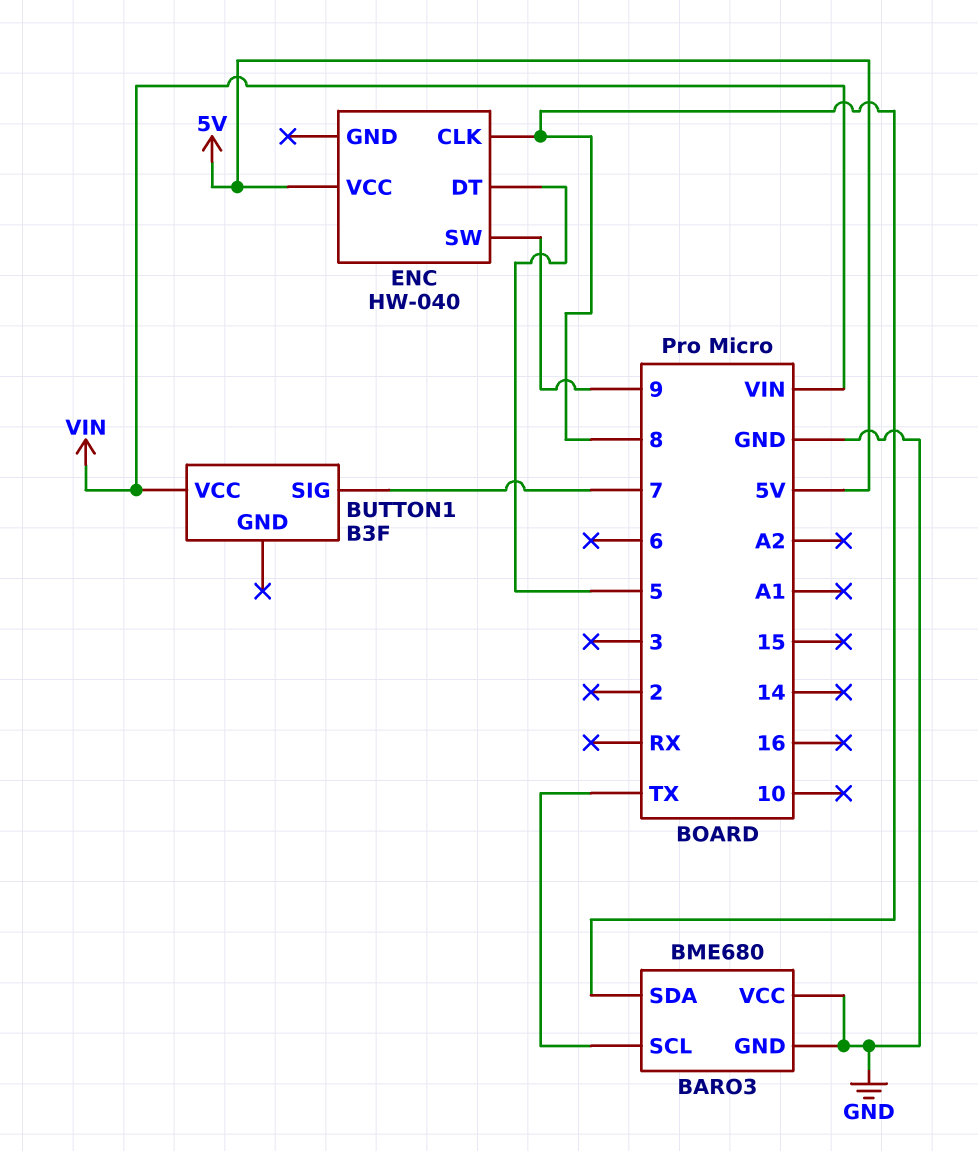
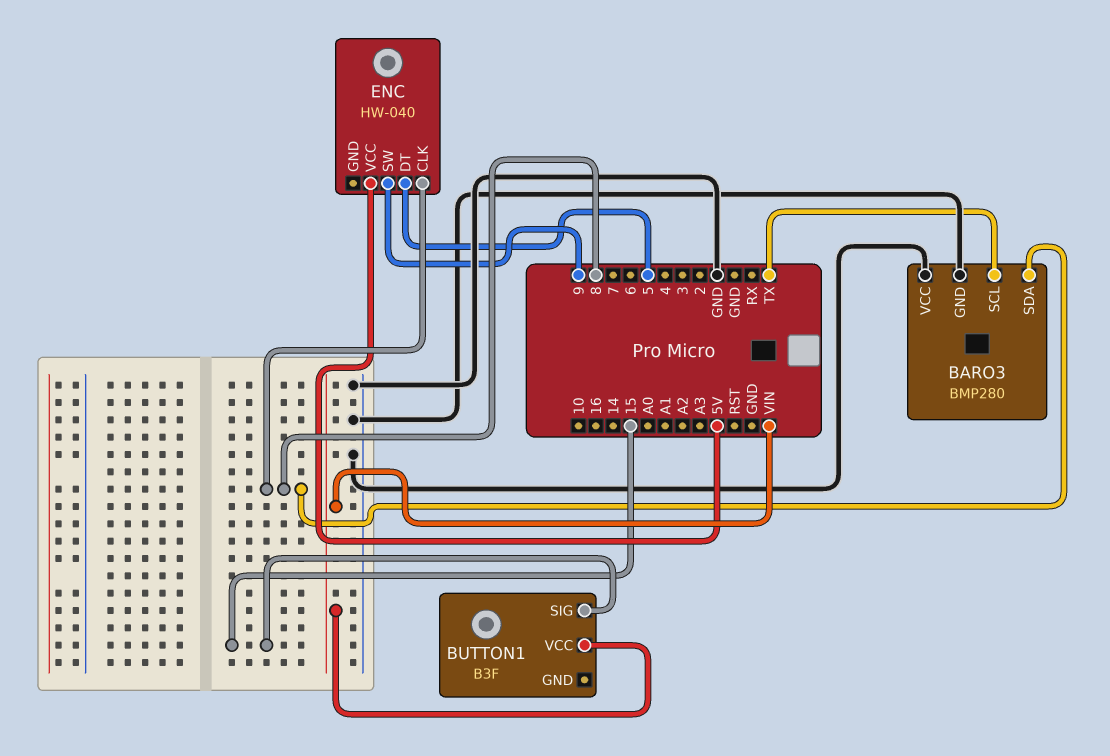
BARO3: BME680 -> BMP280
BUTTON1 pin SIG: 7 -> 15

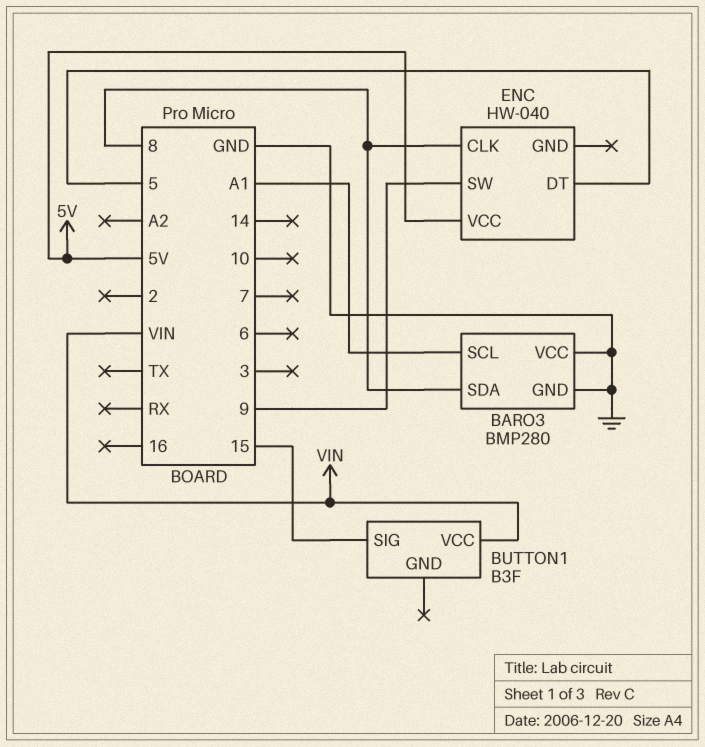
BARO3 pin SCL: TX -> A1

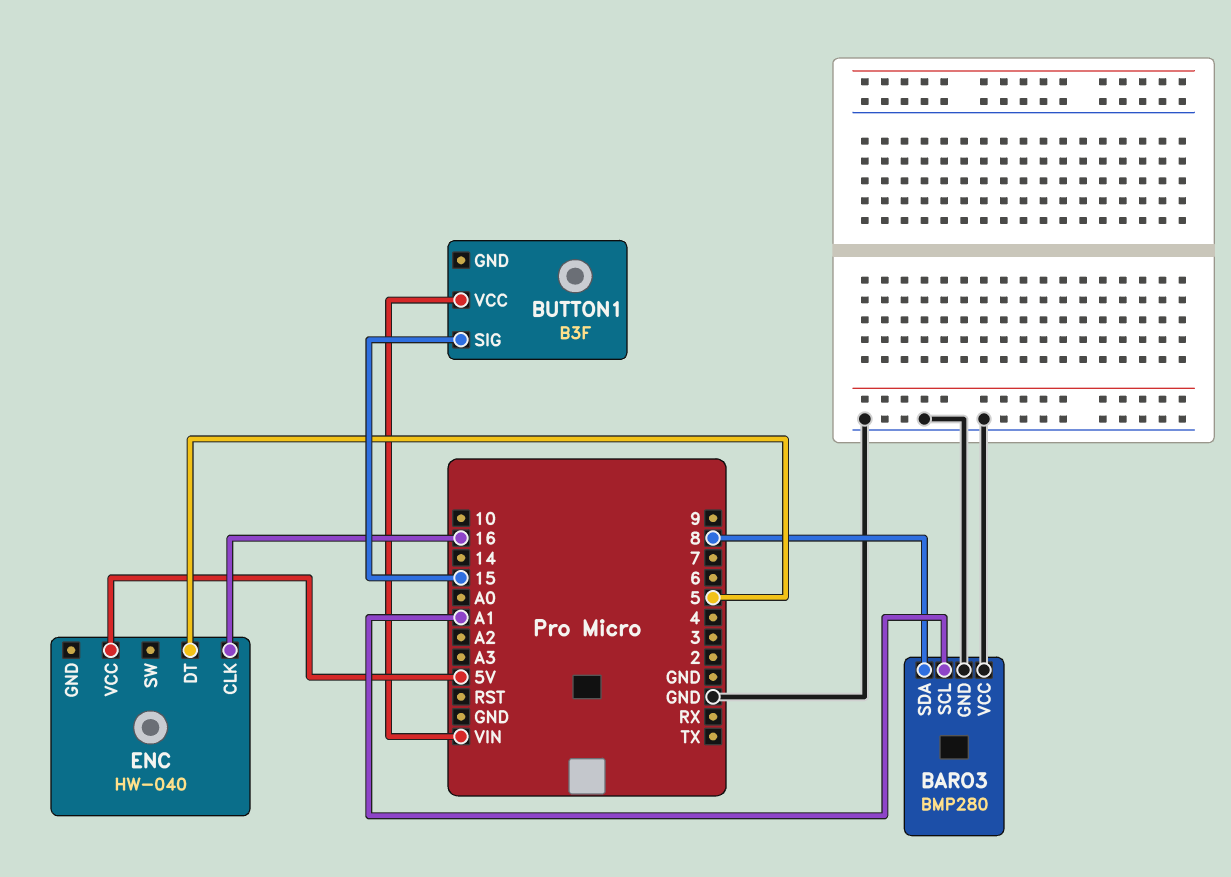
ENC pin CLK: 8 -> 16
ENC pin SW: 9 -> none

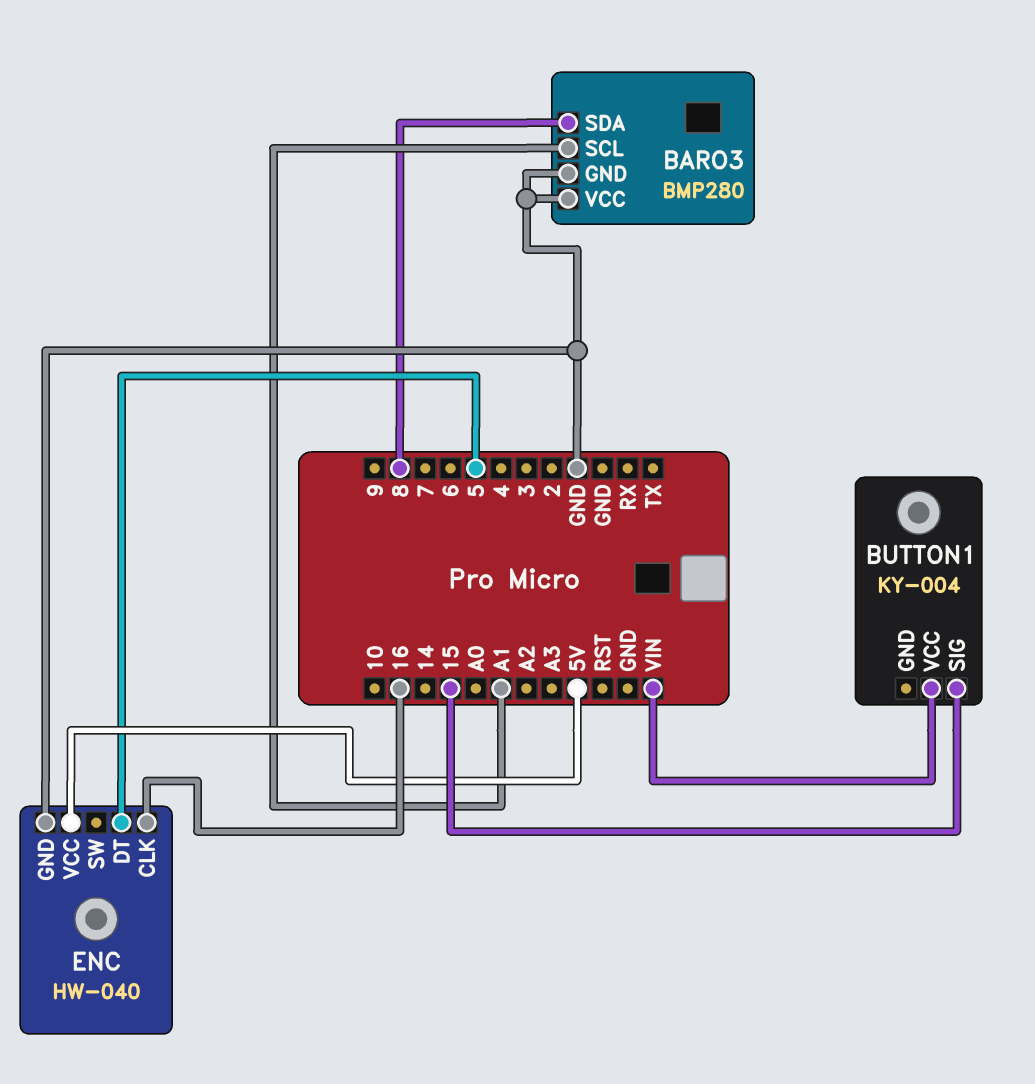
BUTTON1: B3F -> KY-004
ENC pin GND: none -> GND

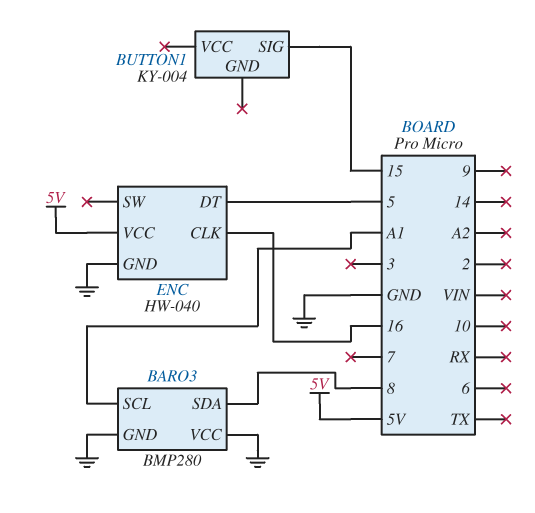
BUTTON1 pin VCC: VIN -> none

